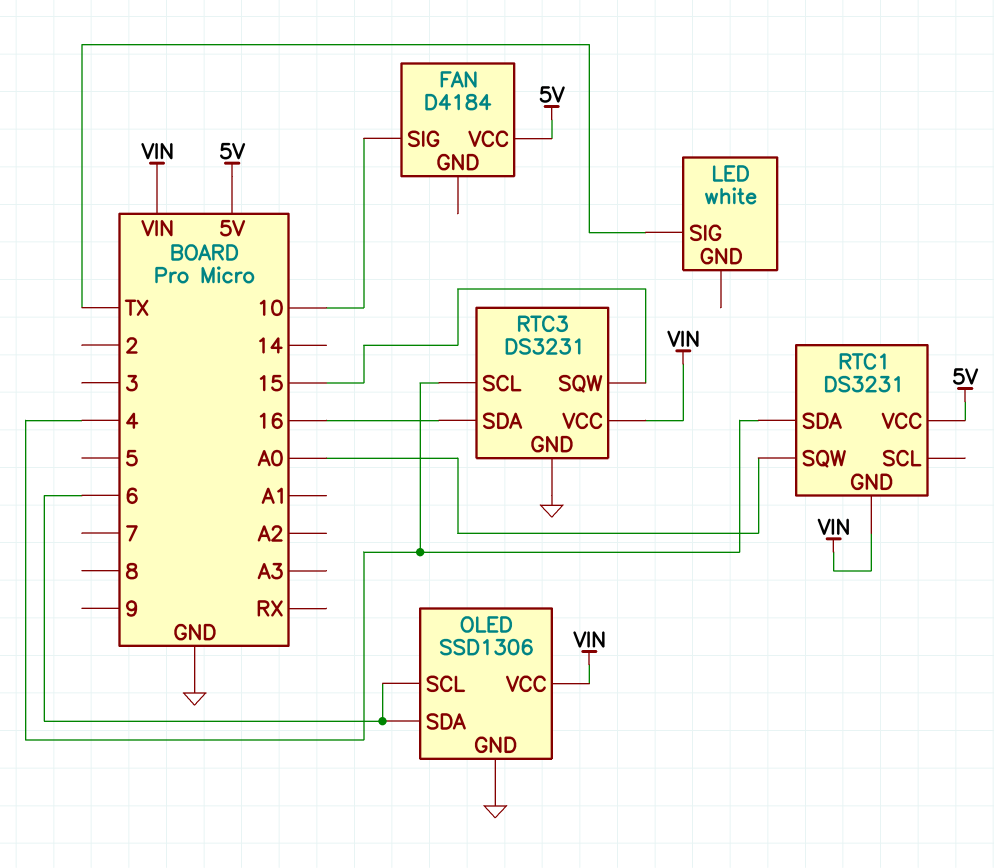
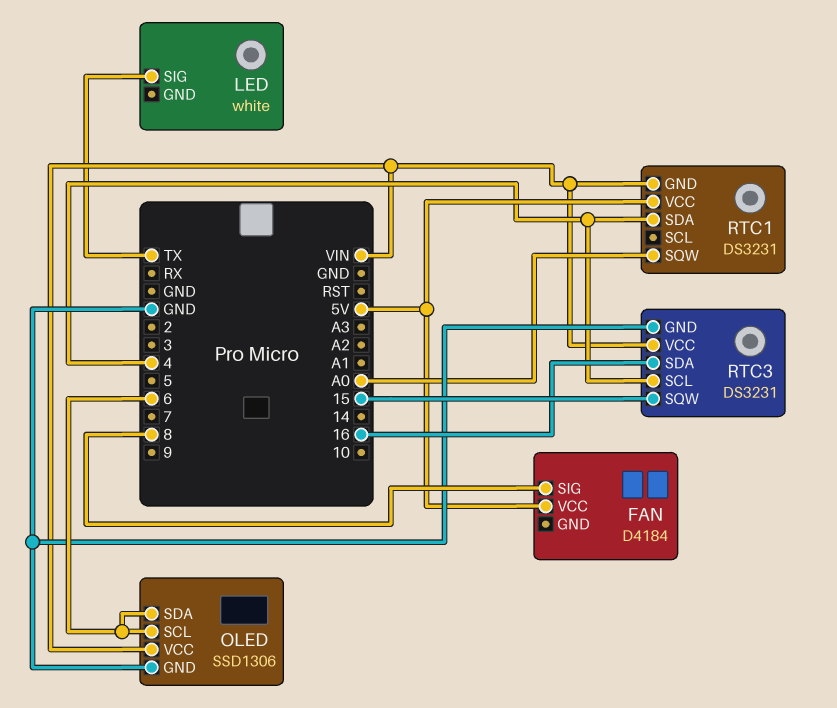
FAN pin SIG: 10 -> 8

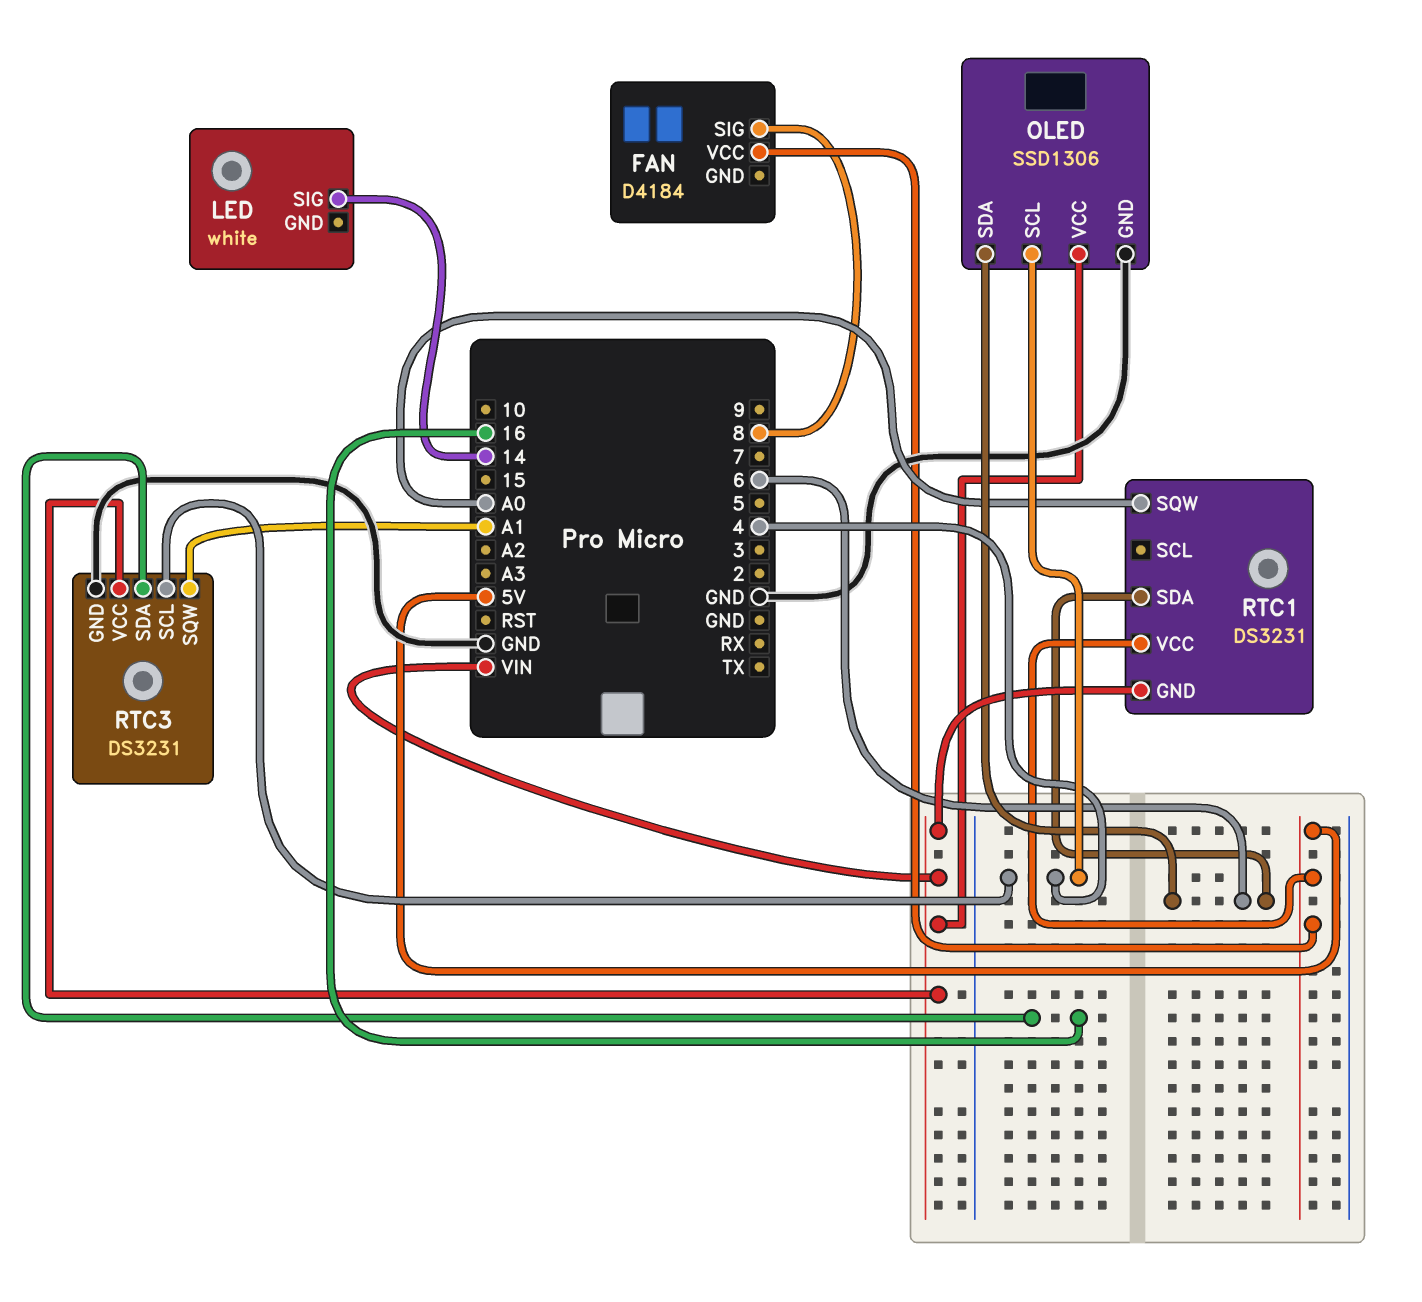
LED pin SIG: TX -> 14
OLED pin SCL: 6 -> 4
RTC1 pin SDA: 4 -> 6
RTC3 pin SQW: 15 -> A1

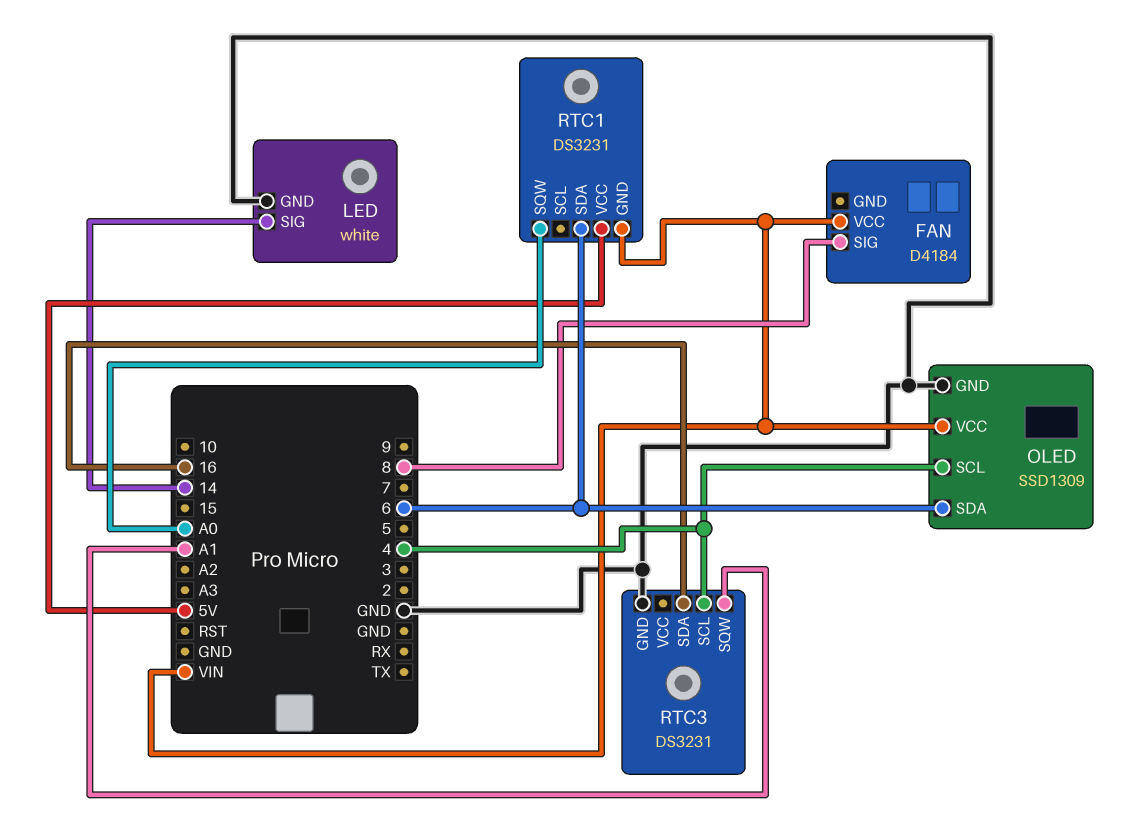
FAN pin VCC: 5V -> VIN
LED pin GND: none -> GND
OLED: SSD1306 -> SSD1309
RTC3 pin VCC: VIN -> none

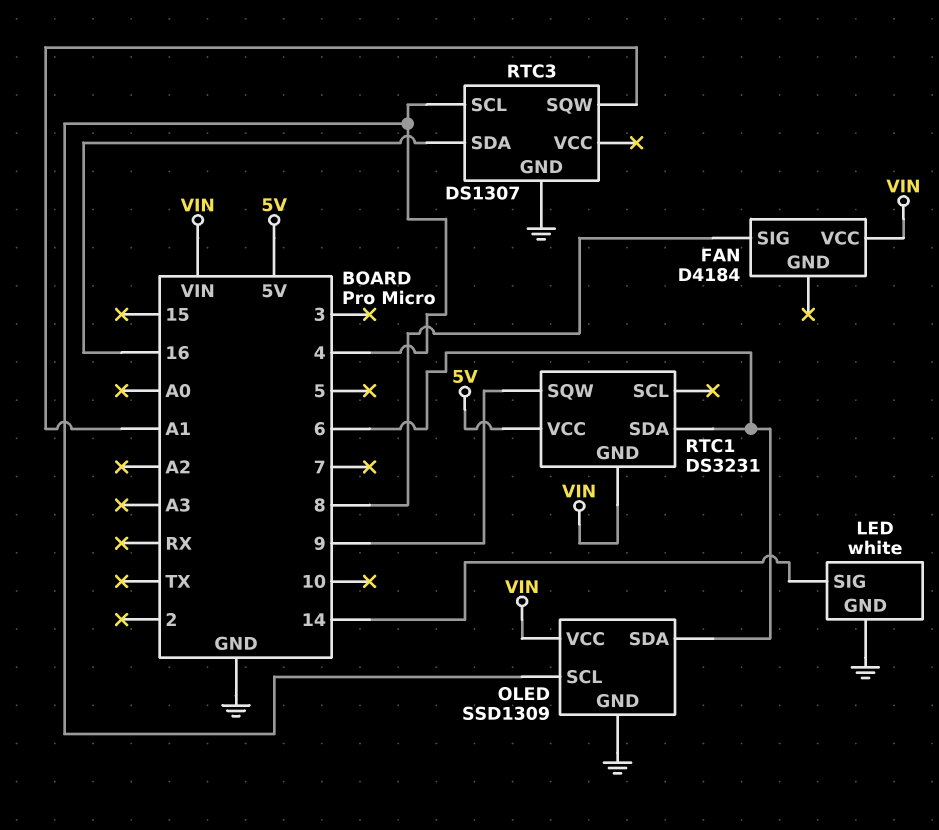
RTC1 pin SQW: A0 -> 9
RTC3: DS3231 -> DS1307

